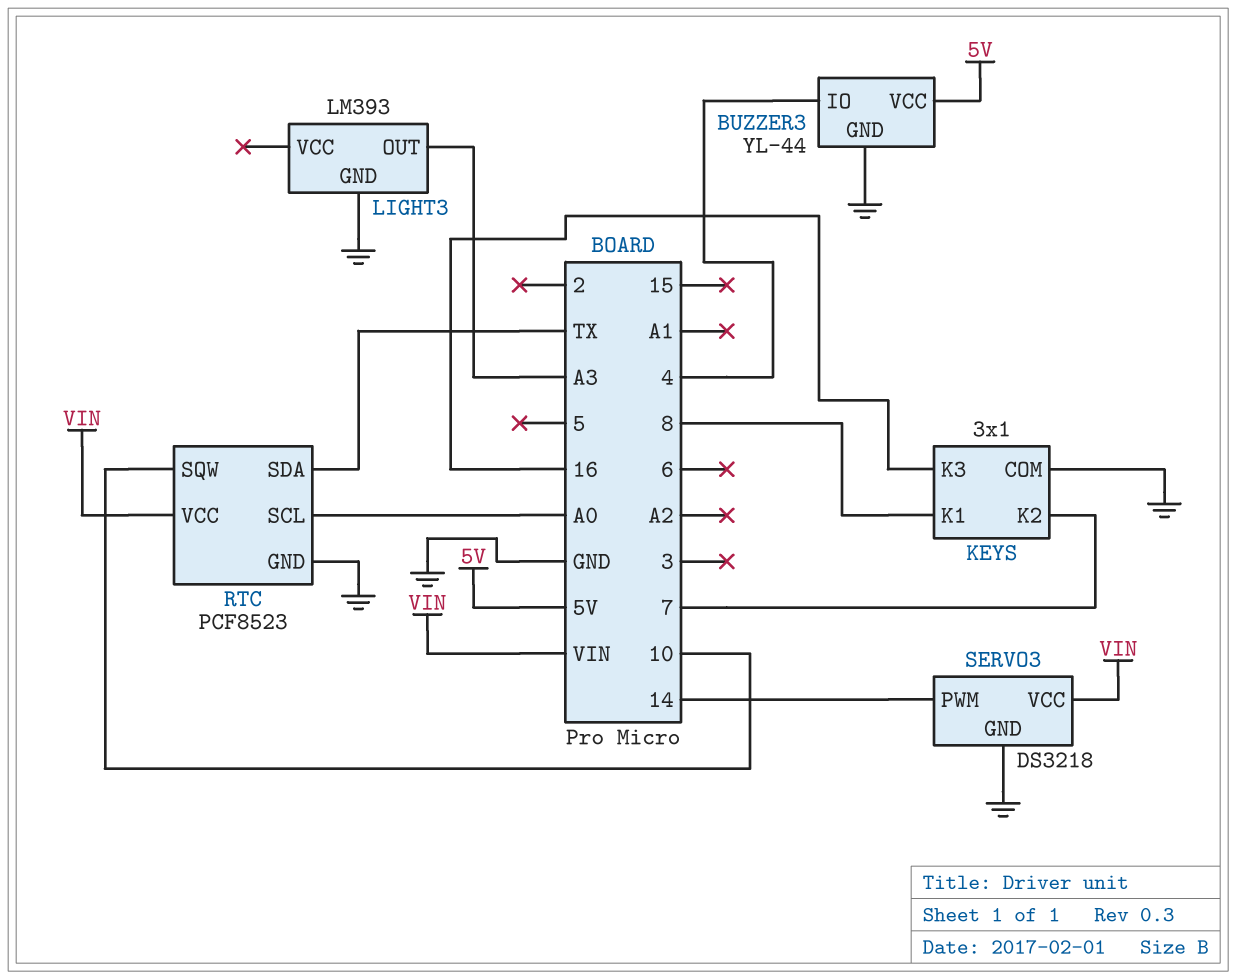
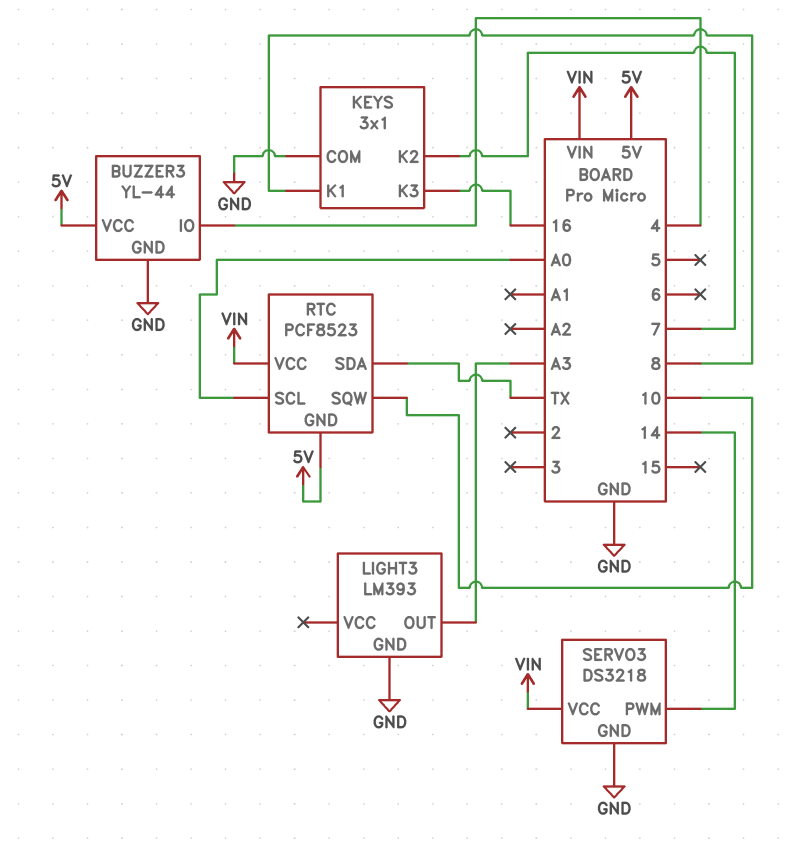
RTC pin GND: GND -> 5V

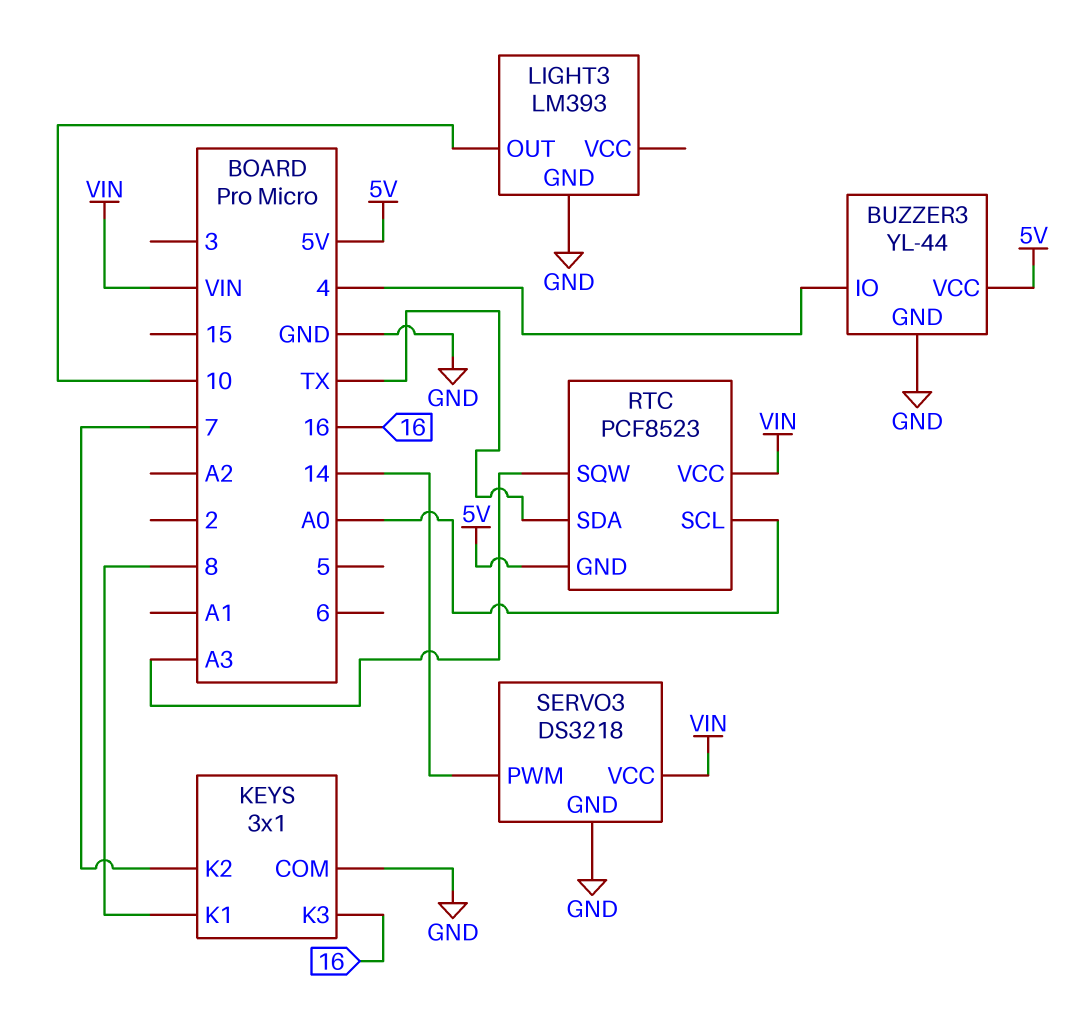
LIGHT3 pin OUT: A3 -> 10
RTC pin SQW: 10 -> A3

